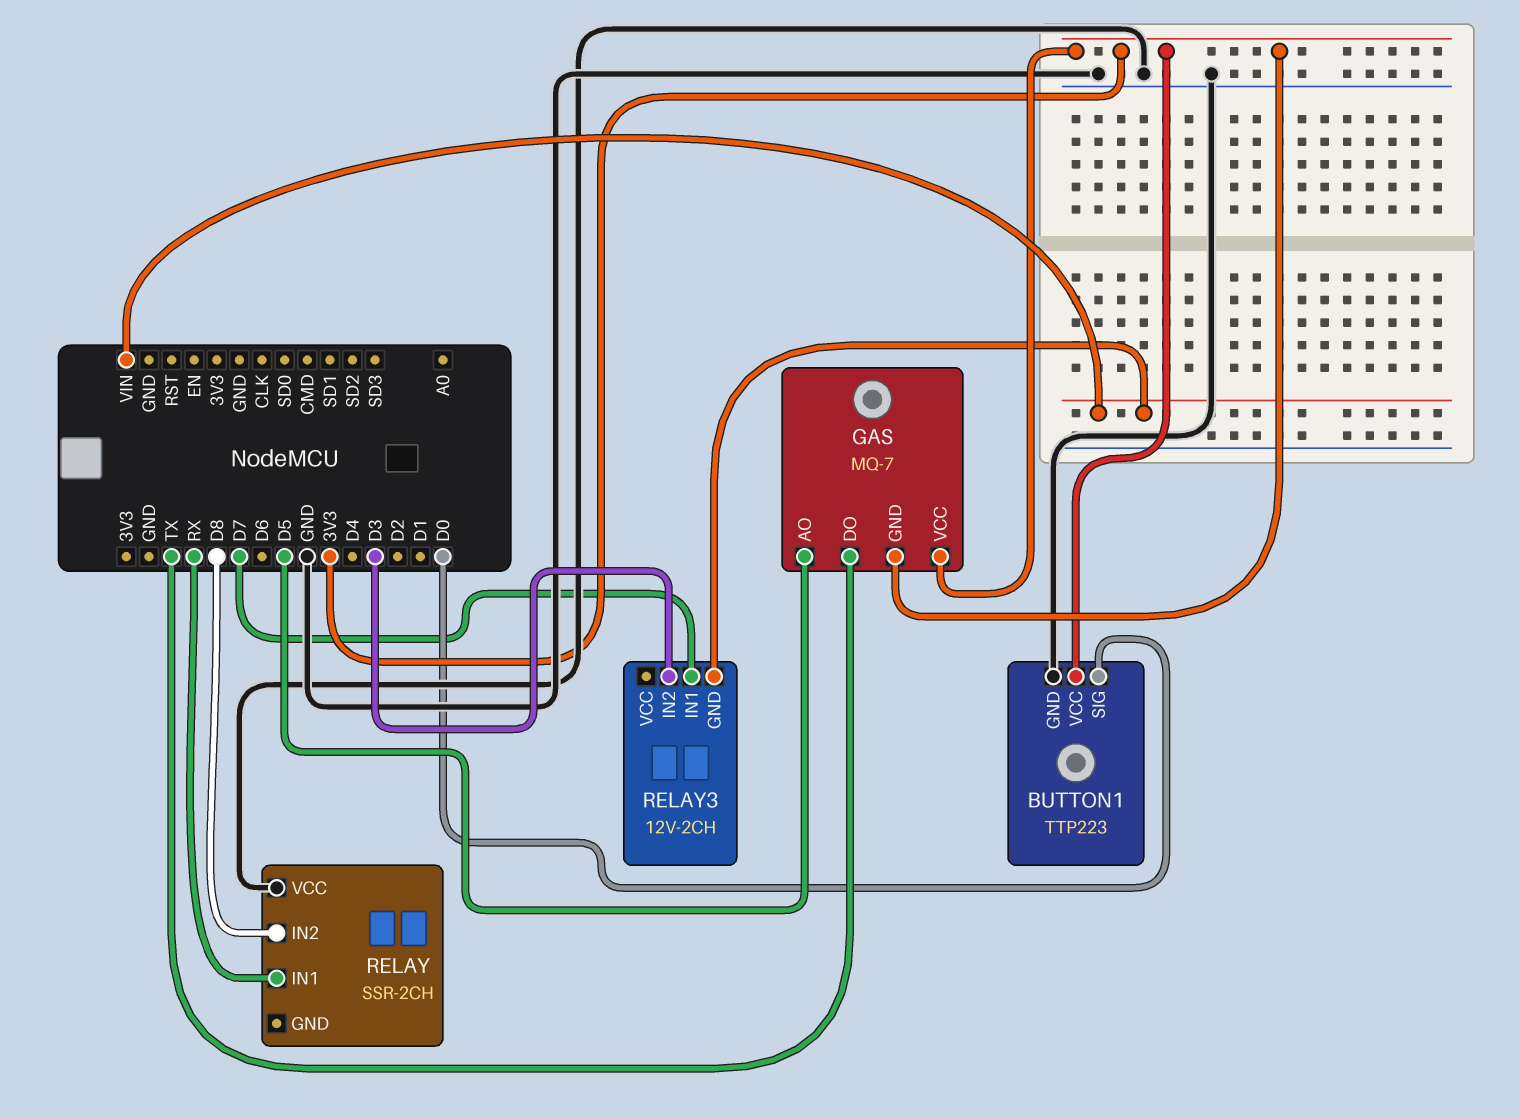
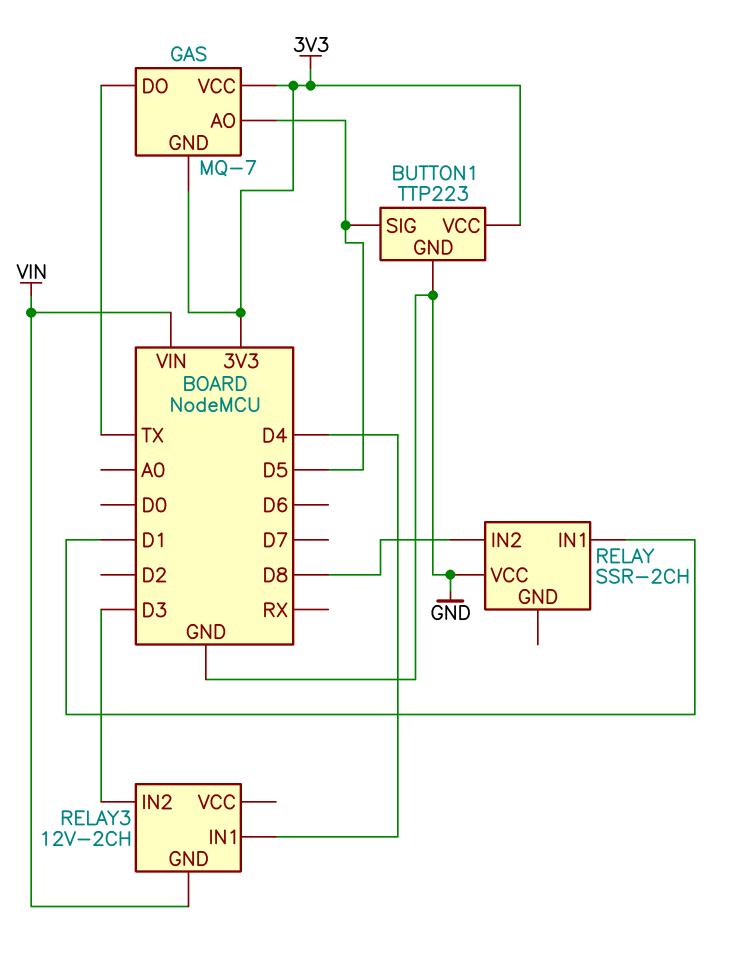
BUTTON1 pin SIG: D0 -> D5
RELAY pin IN1: RX -> D1
RELAY3 pin IN1: D7 -> D4

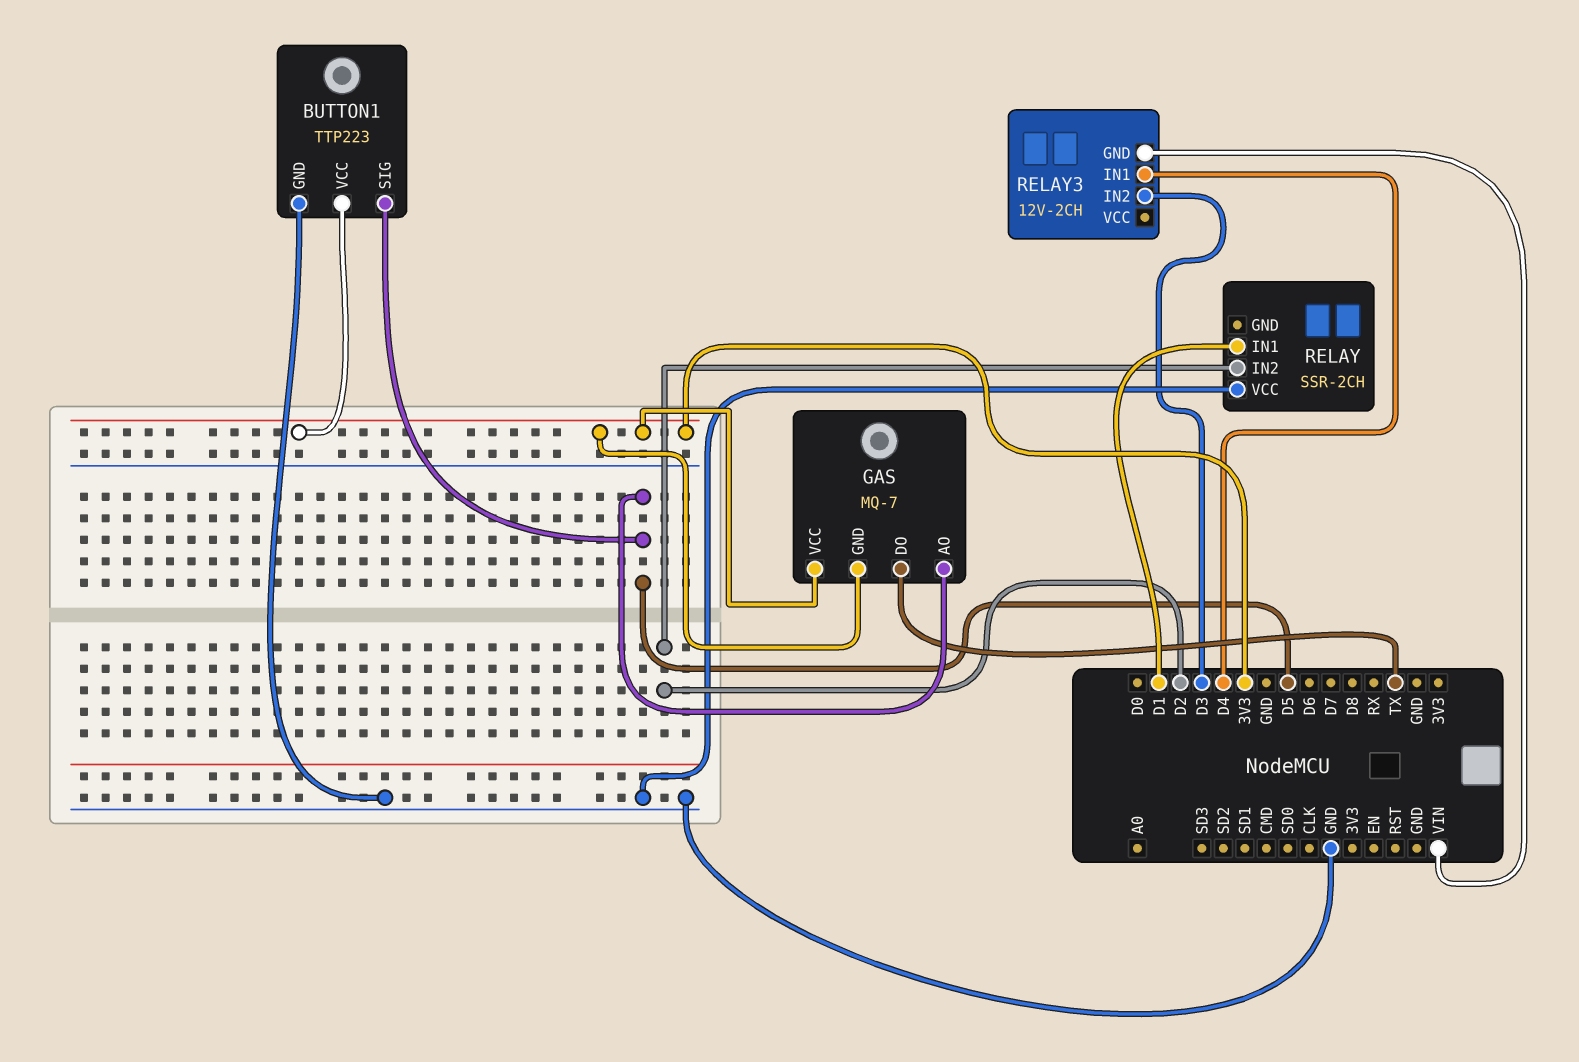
RELAY pin IN2: D8 -> D2

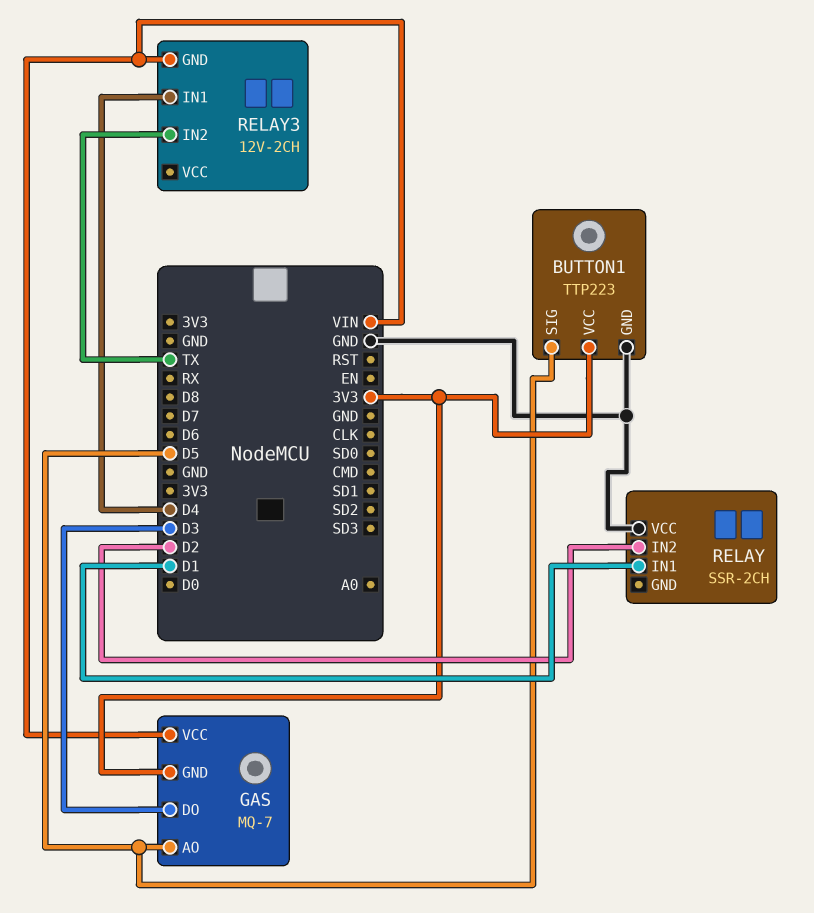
GAS pin DO: TX -> D3
GAS pin VCC: 3V3 -> VIN
RELAY3 pin IN2: D3 -> TX

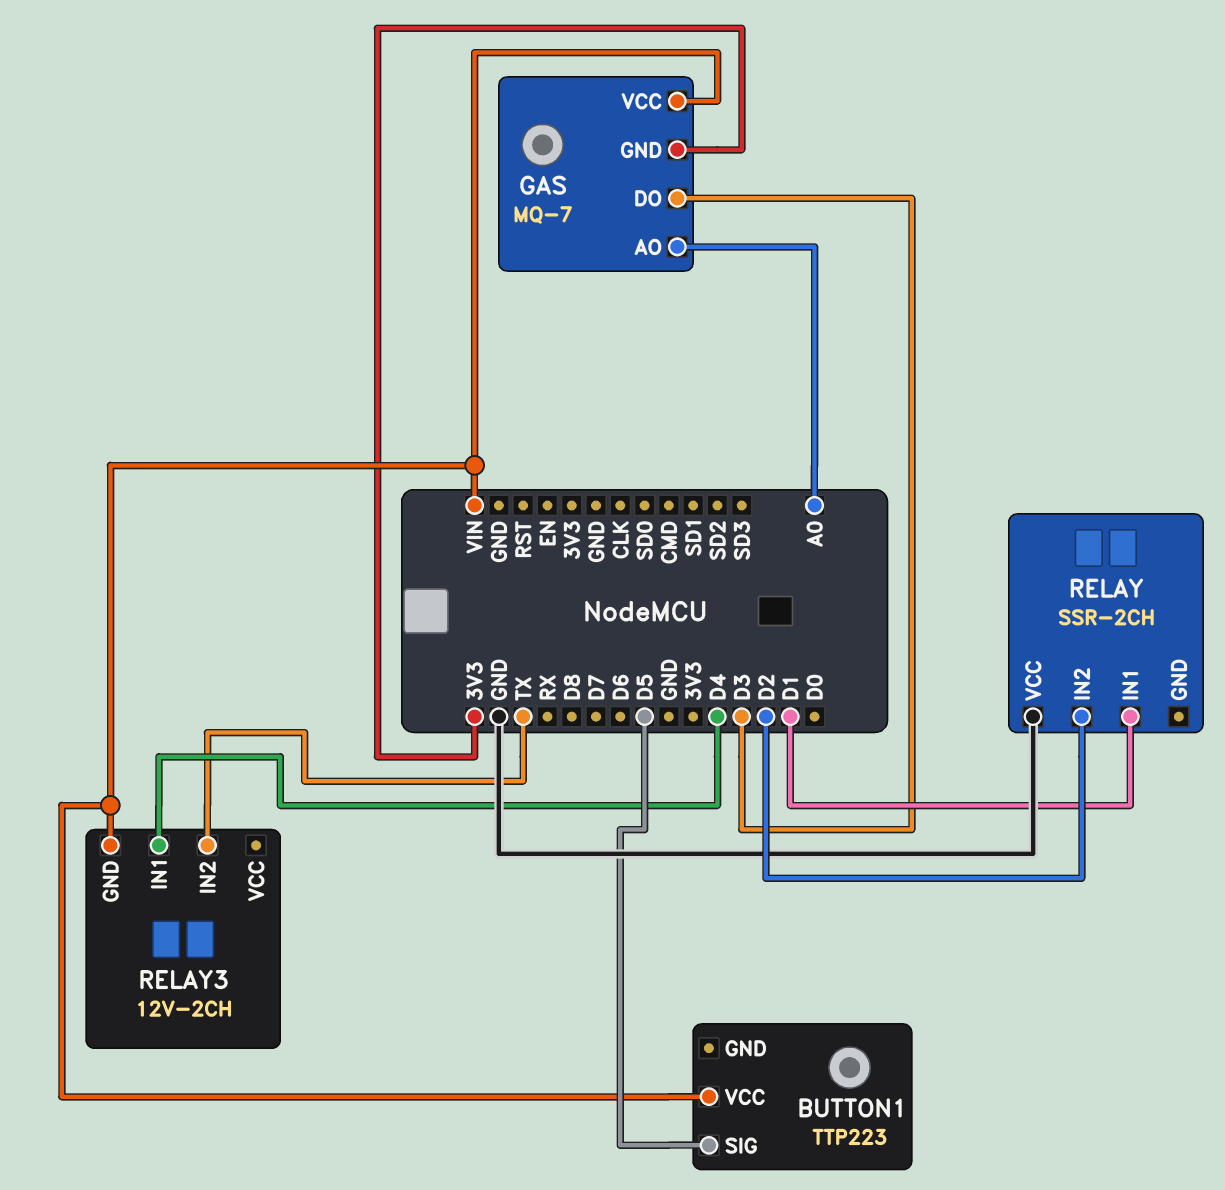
BUTTON1 pin GND: GND -> none
BUTTON1 pin VCC: 3V3 -> VIN
GAS pin AO: D5 -> A0

